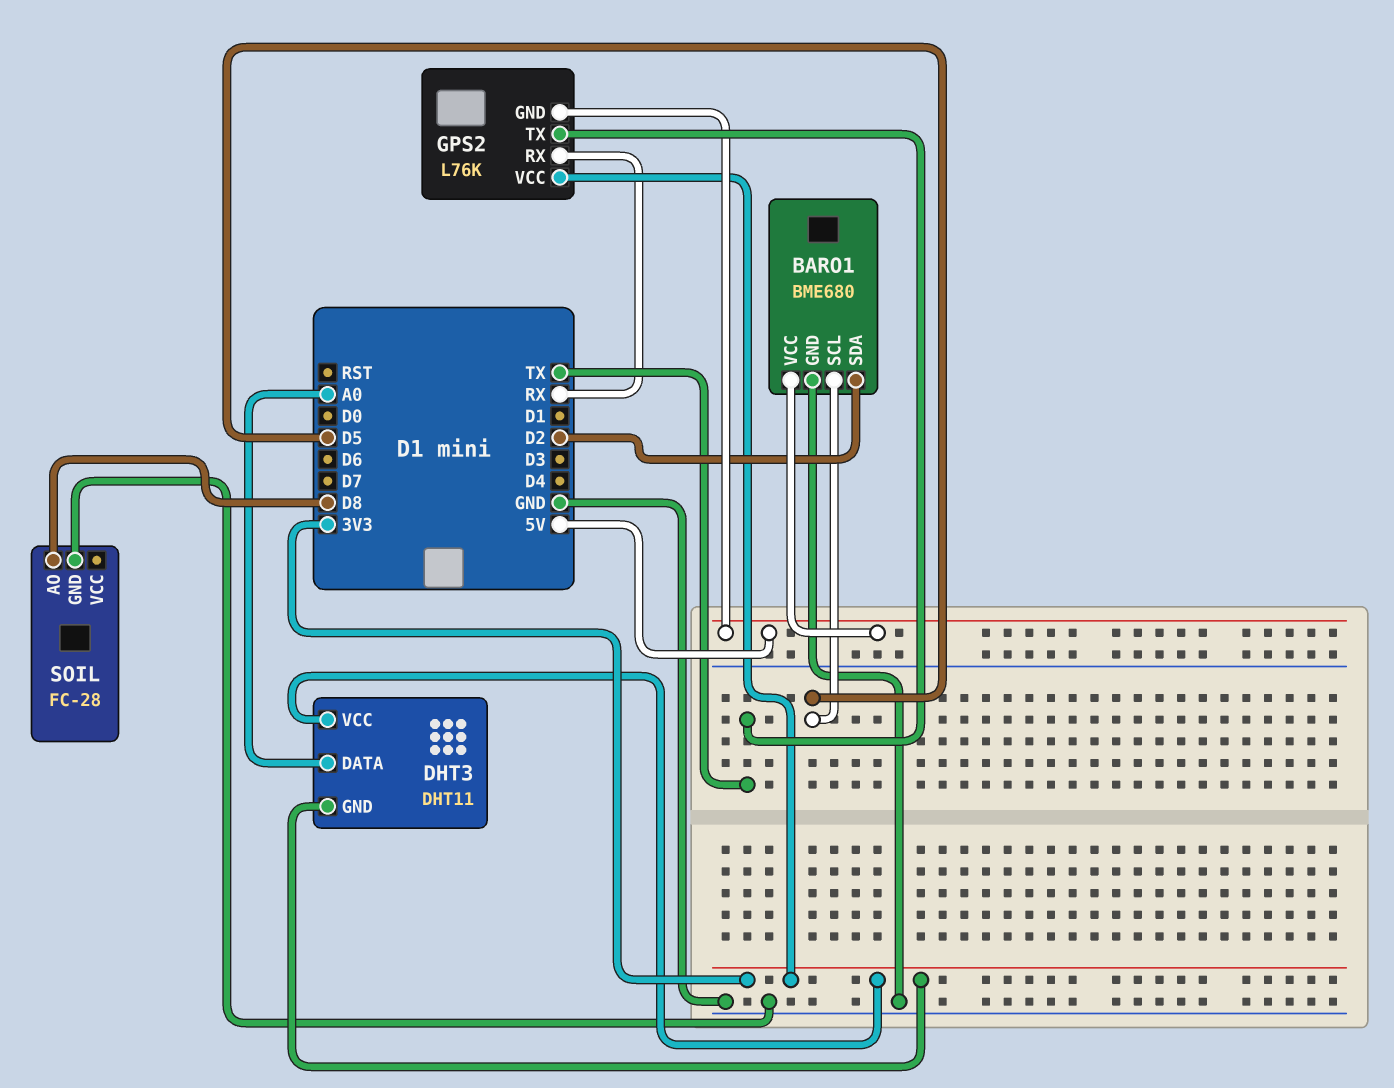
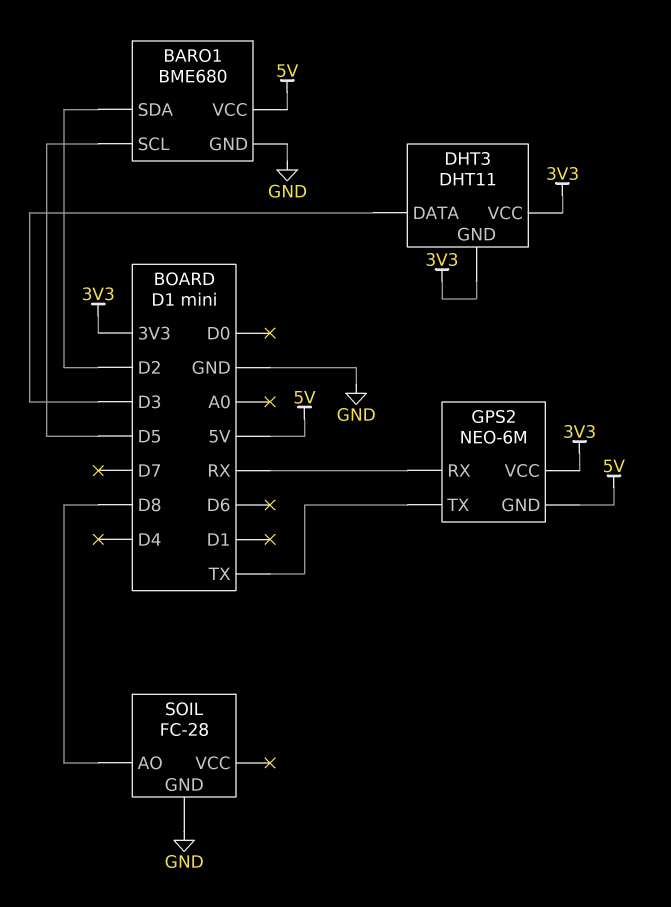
DHT3 pin DATA: A0 -> D3
GPS2: L76K -> NEO-6M

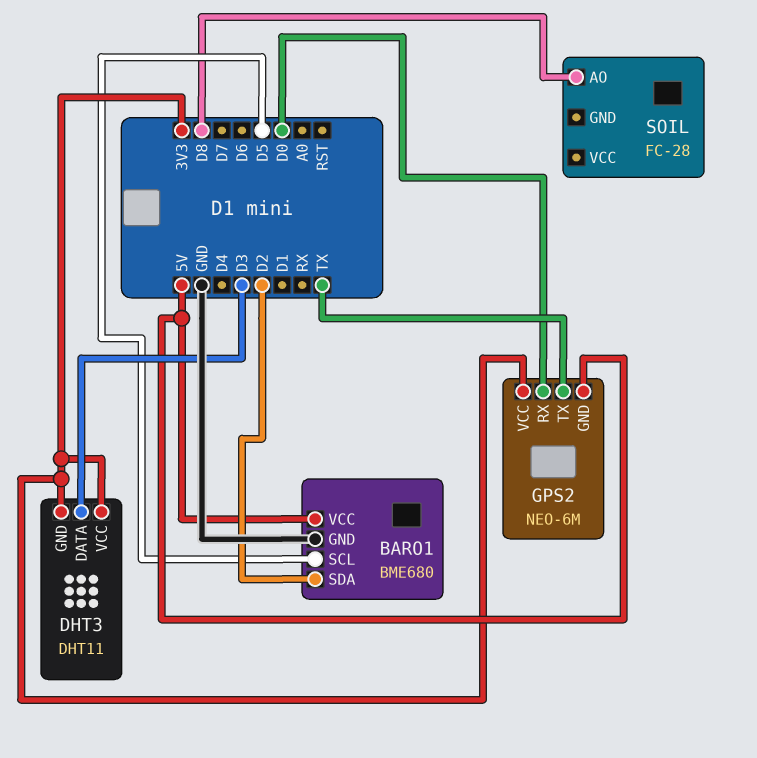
GPS2 pin RX: RX -> D0
SOIL pin GND: GND -> none

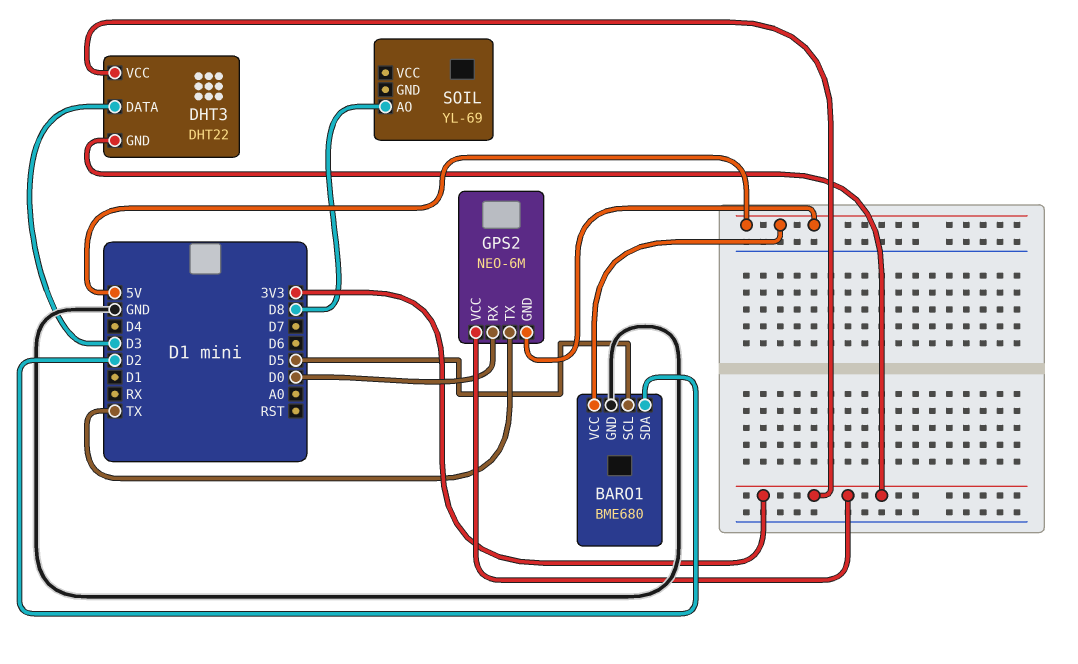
DHT3: DHT11 -> DHT22
SOIL: FC-28 -> YL-69

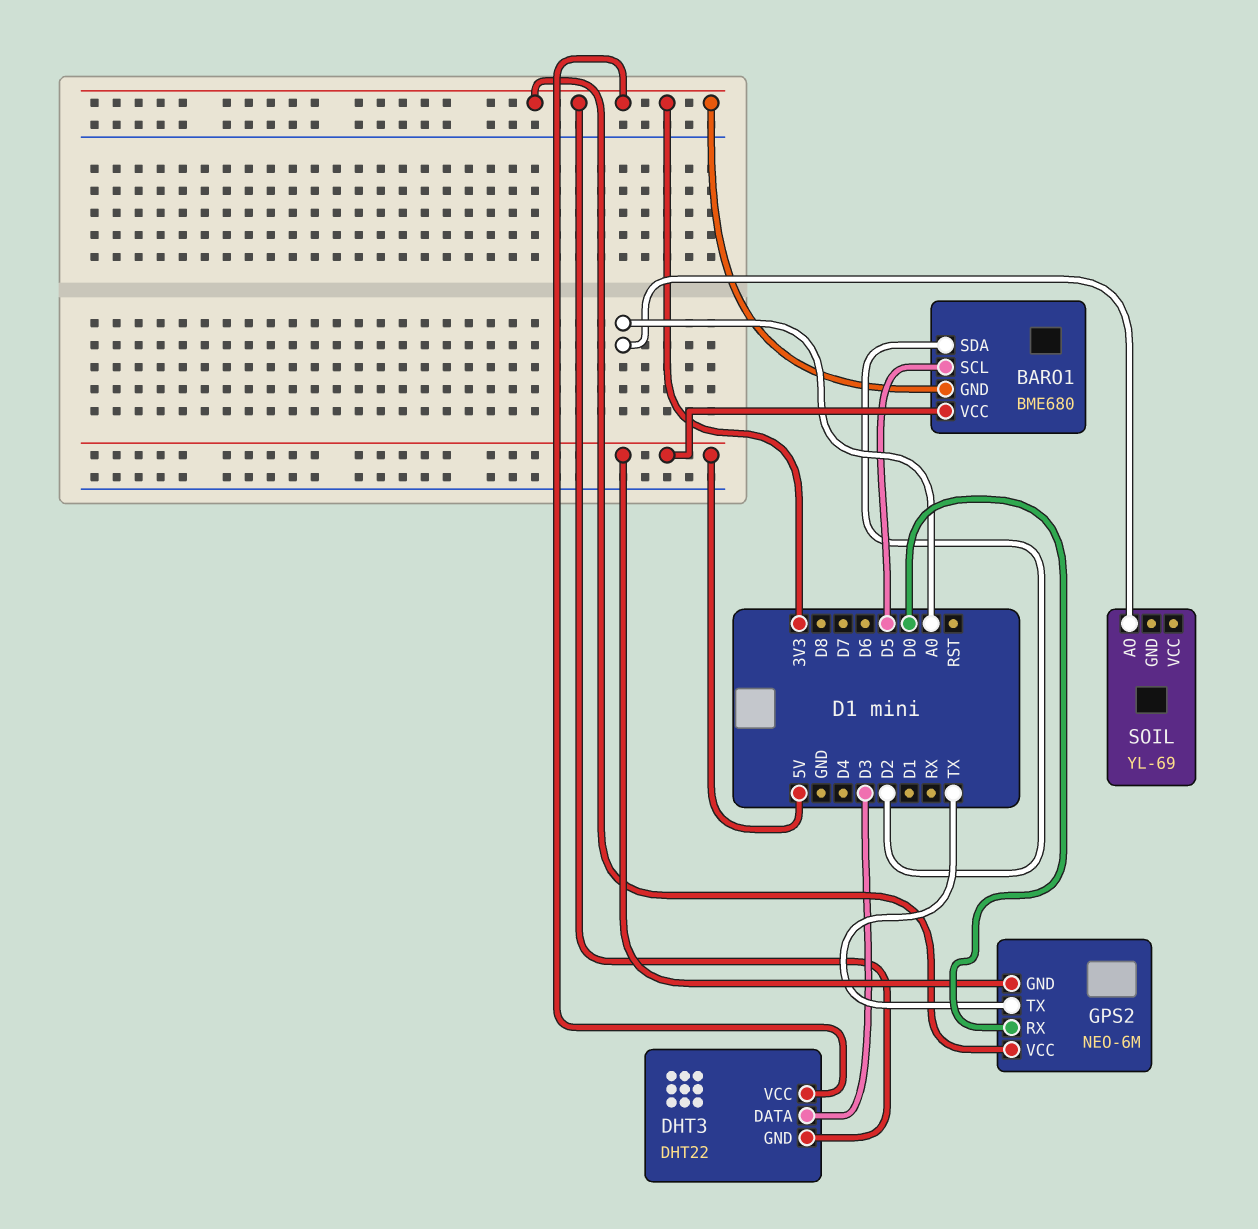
BARO1 pin GND: GND -> 3V3
SOIL pin AO: D8 -> A0

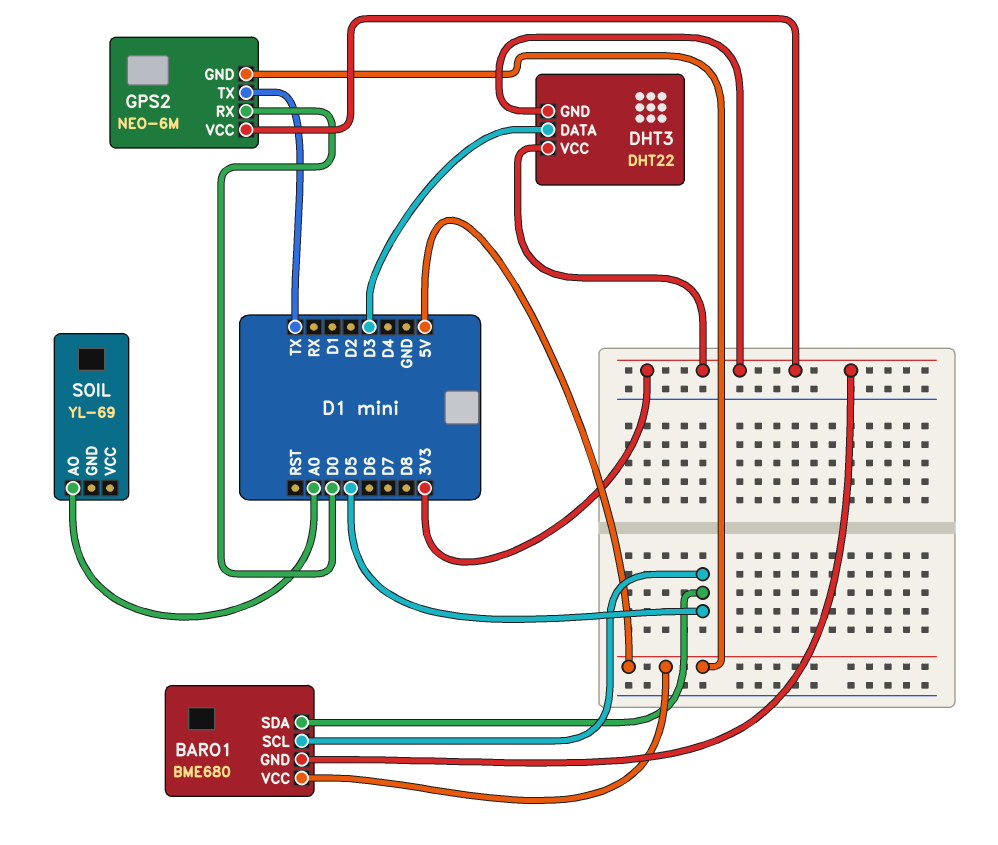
BARO1 pin SDA: D2 -> D5

